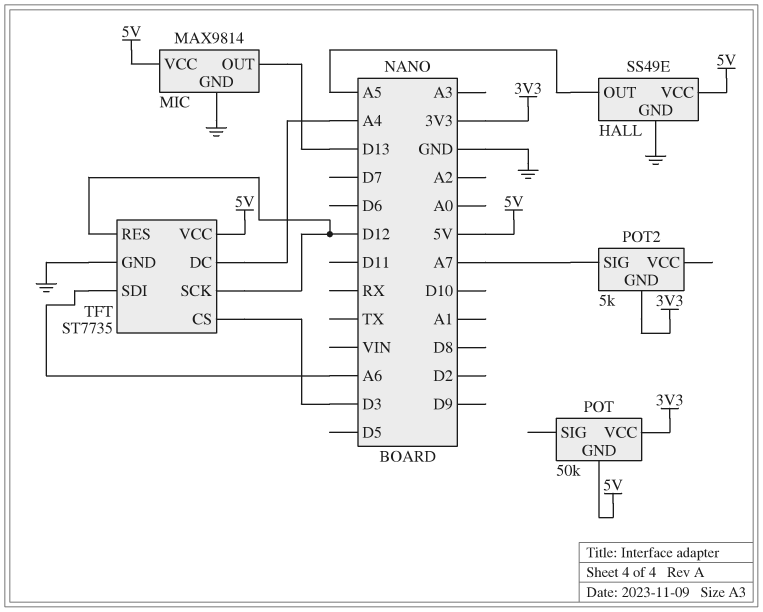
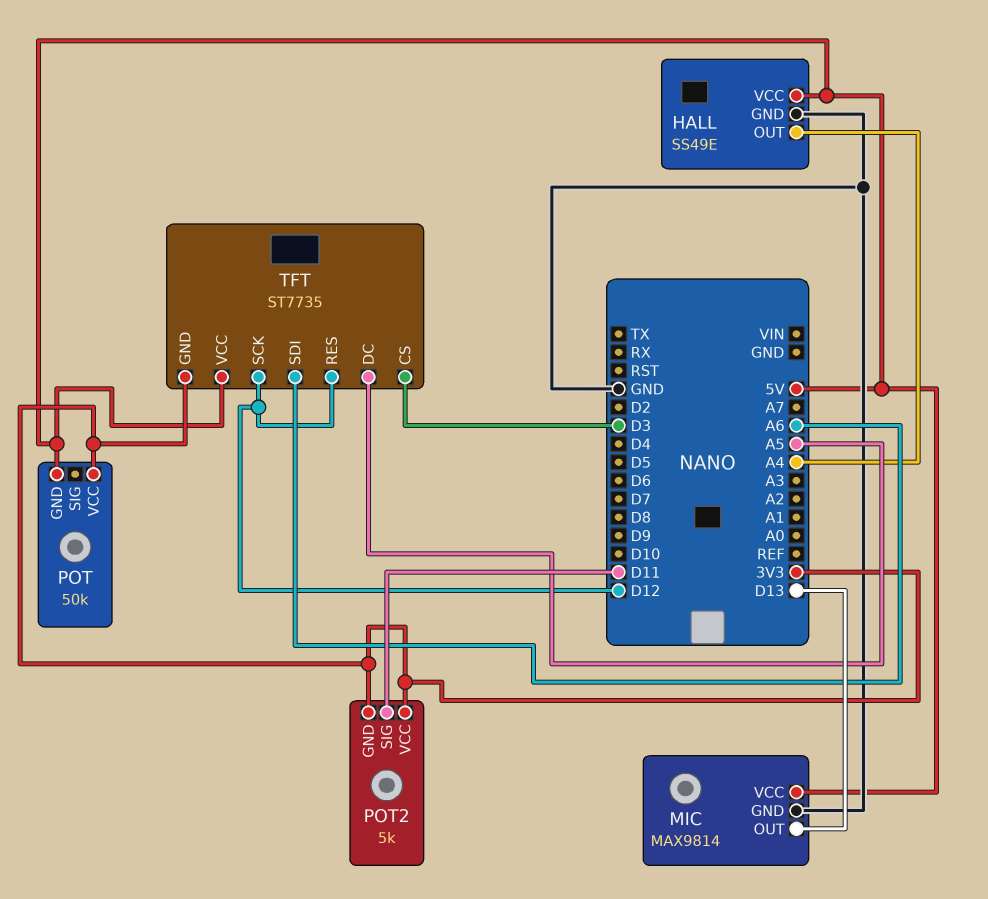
HALL pin OUT: A5 -> A4
POT2 pin SIG: A7 -> D11
POT2 pin VCC: none -> 3V3
TFT pin DC: A4 -> A5
TFT pin GND: GND -> 3V3

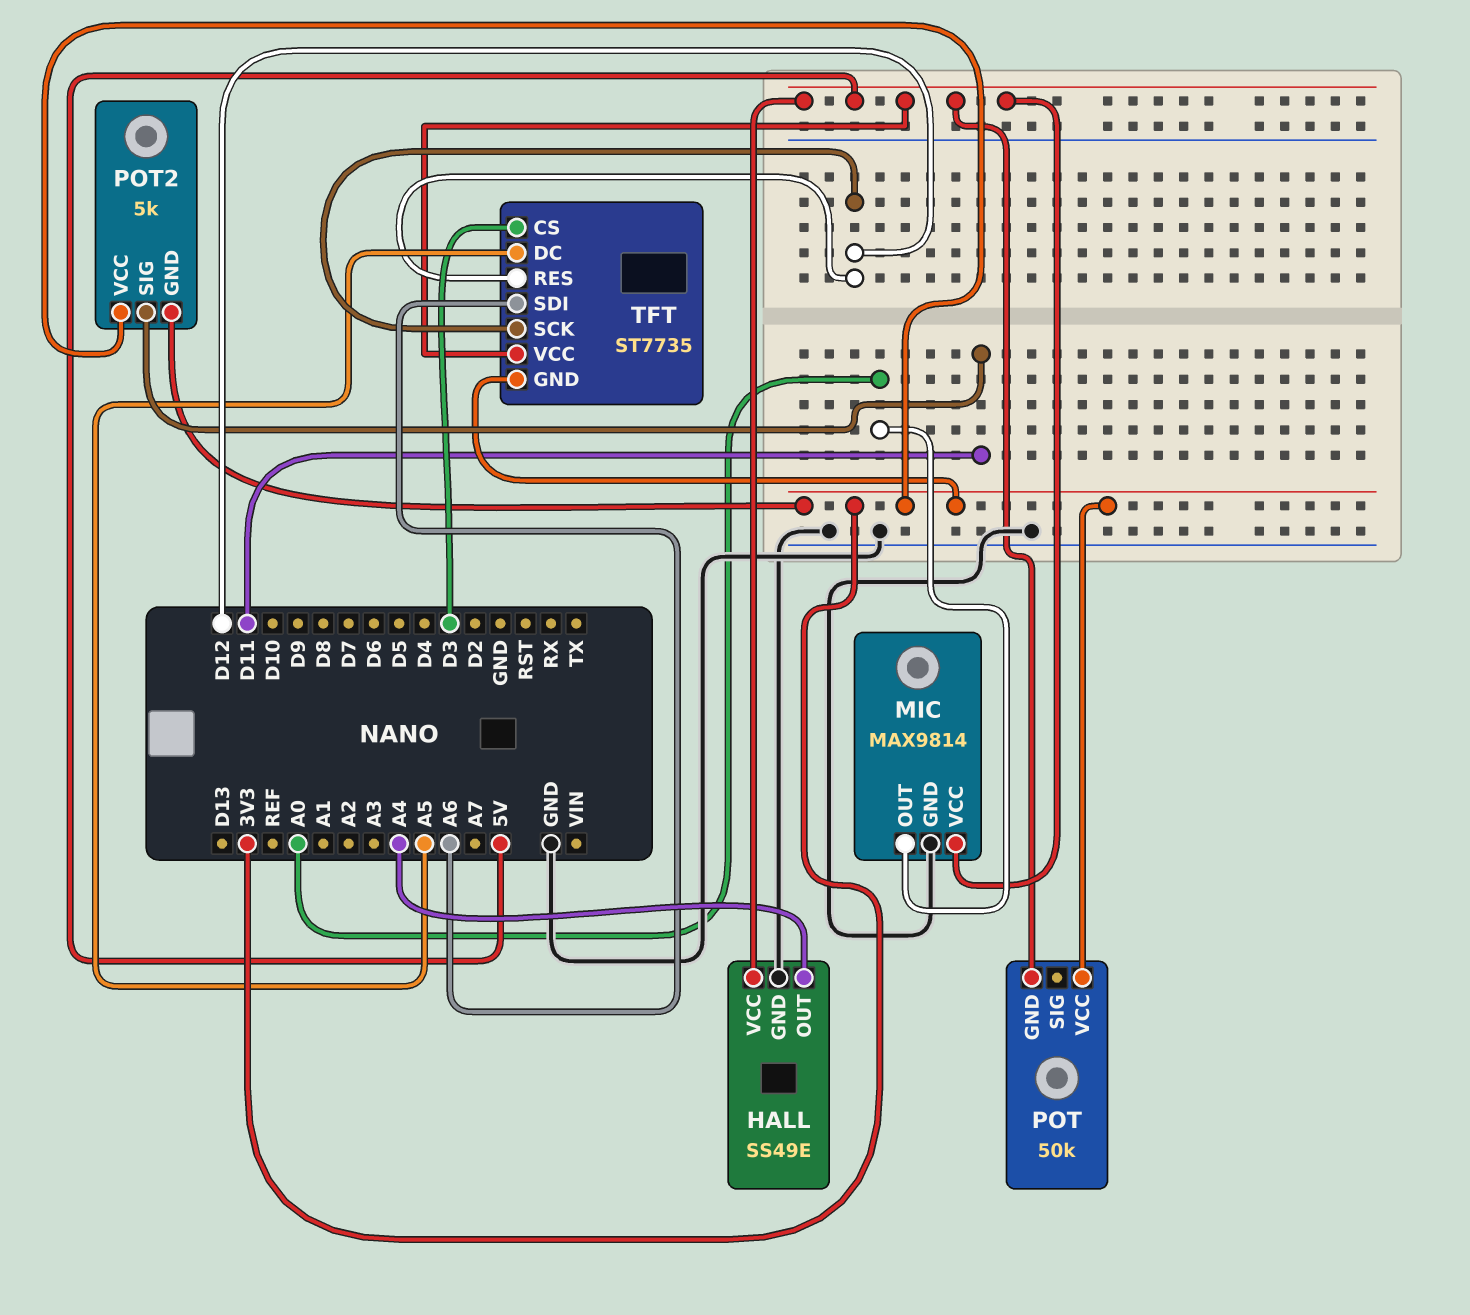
MIC pin OUT: D13 -> A0

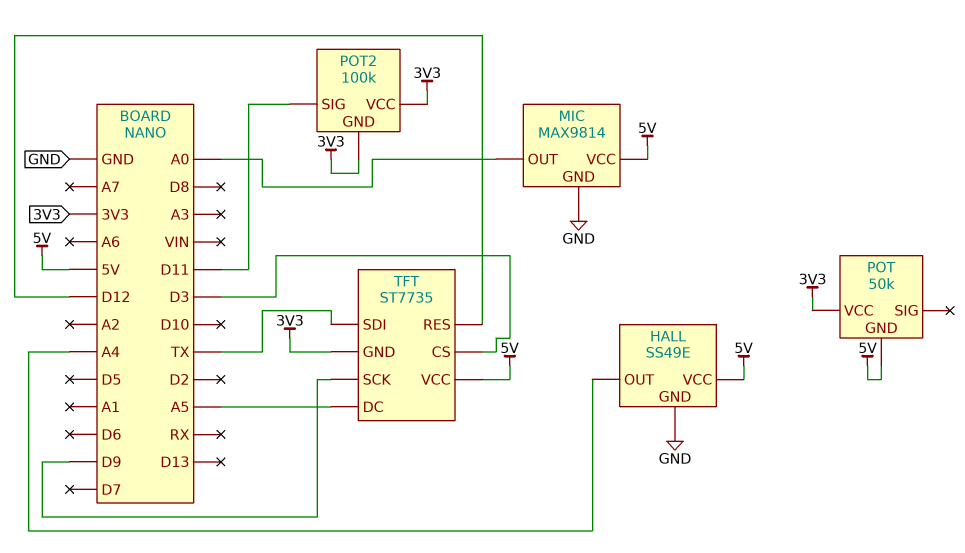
POT2: 5k -> 100k
TFT pin SCK: D12 -> D9
TFT pin SDI: A6 -> TX

